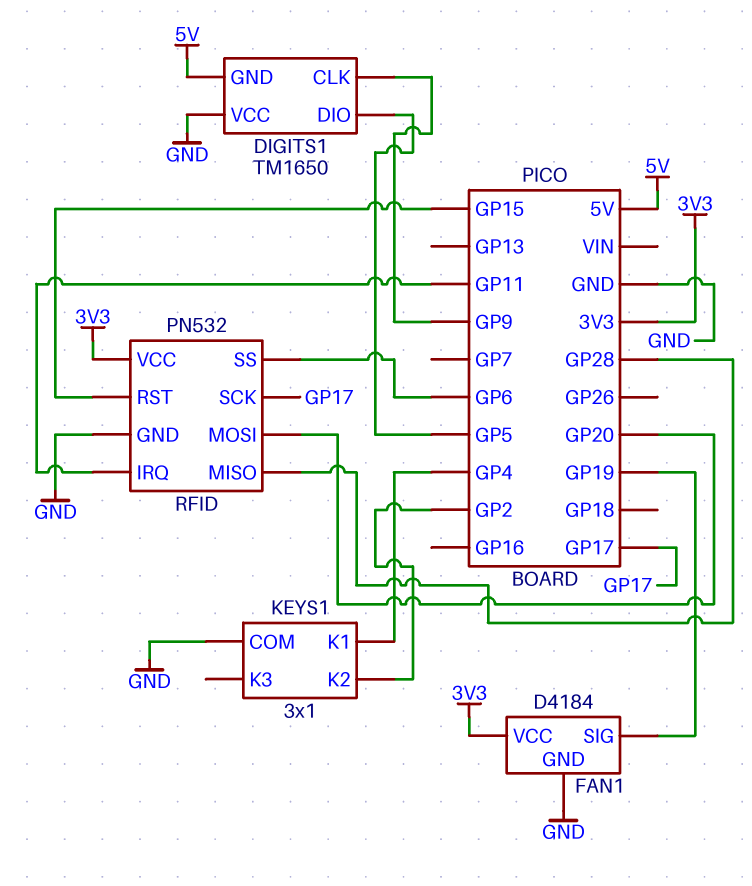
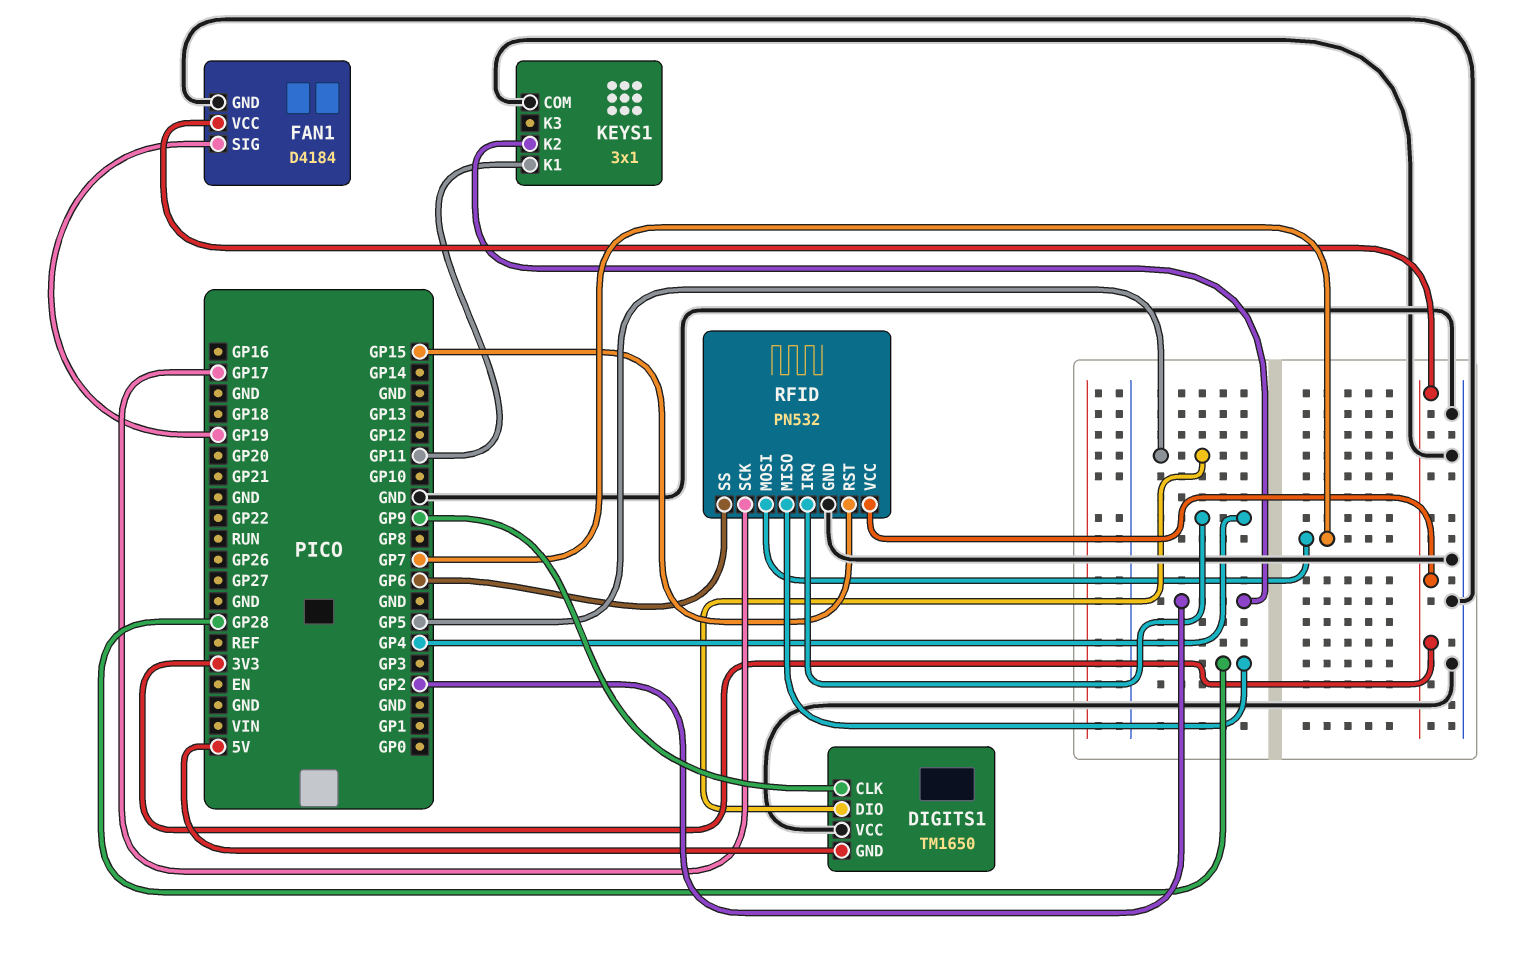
KEYS1 pin K1: GP4 -> GP11
RFID pin IRQ: GP11 -> GP4
RFID pin MOSI: GP20 -> GP7

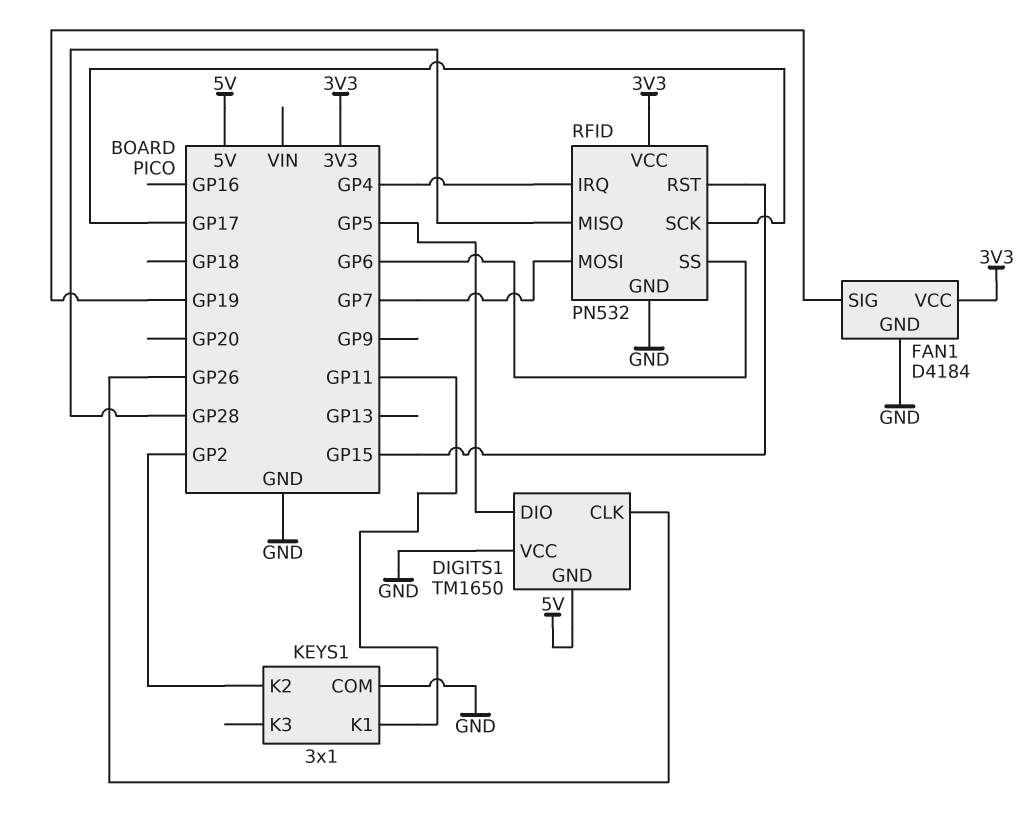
DIGITS1 pin CLK: GP9 -> GP26

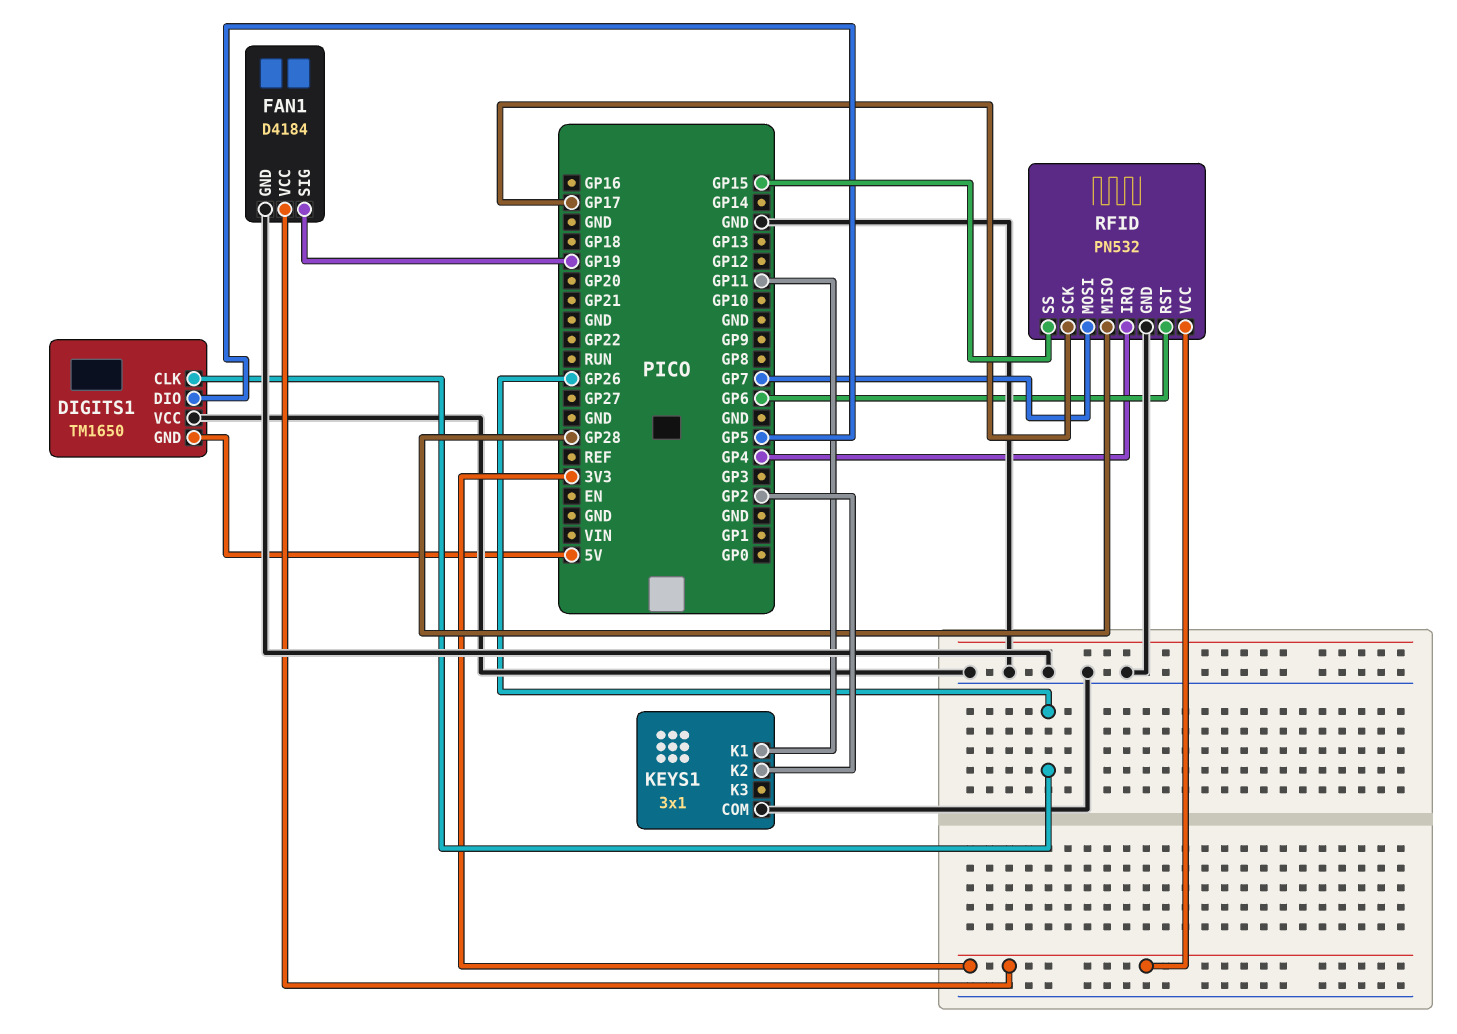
RFID pin RST: GP15 -> GP6
RFID pin SS: GP6 -> GP15

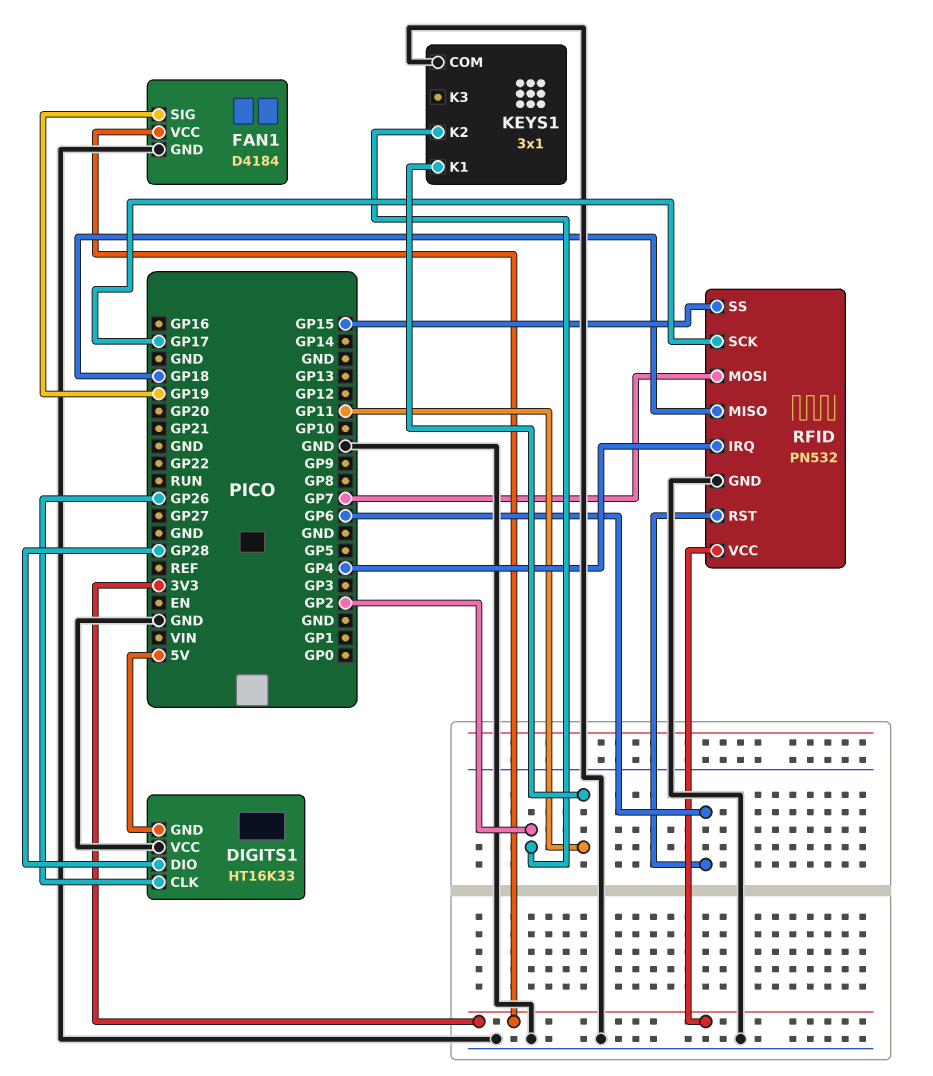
DIGITS1: TM1650 -> HT16K33
DIGITS1 pin DIO: GP5 -> GP28
RFID pin MISO: GP28 -> GP18

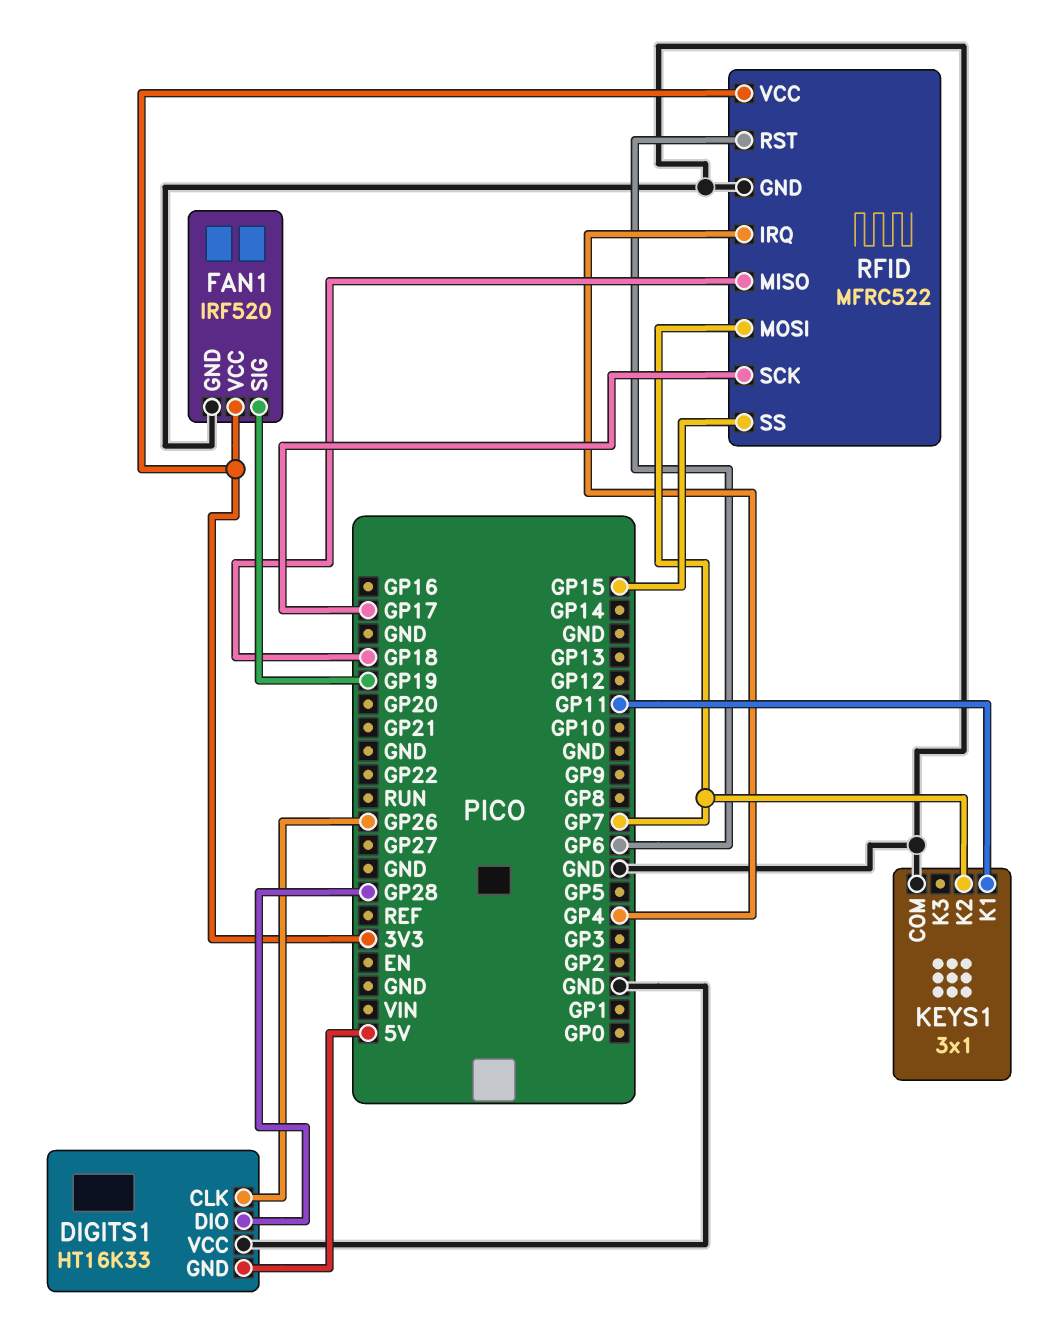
FAN1: D4184 -> IRF520
KEYS1 pin K2: GP2 -> GP7
RFID: PN532 -> MFRC522

